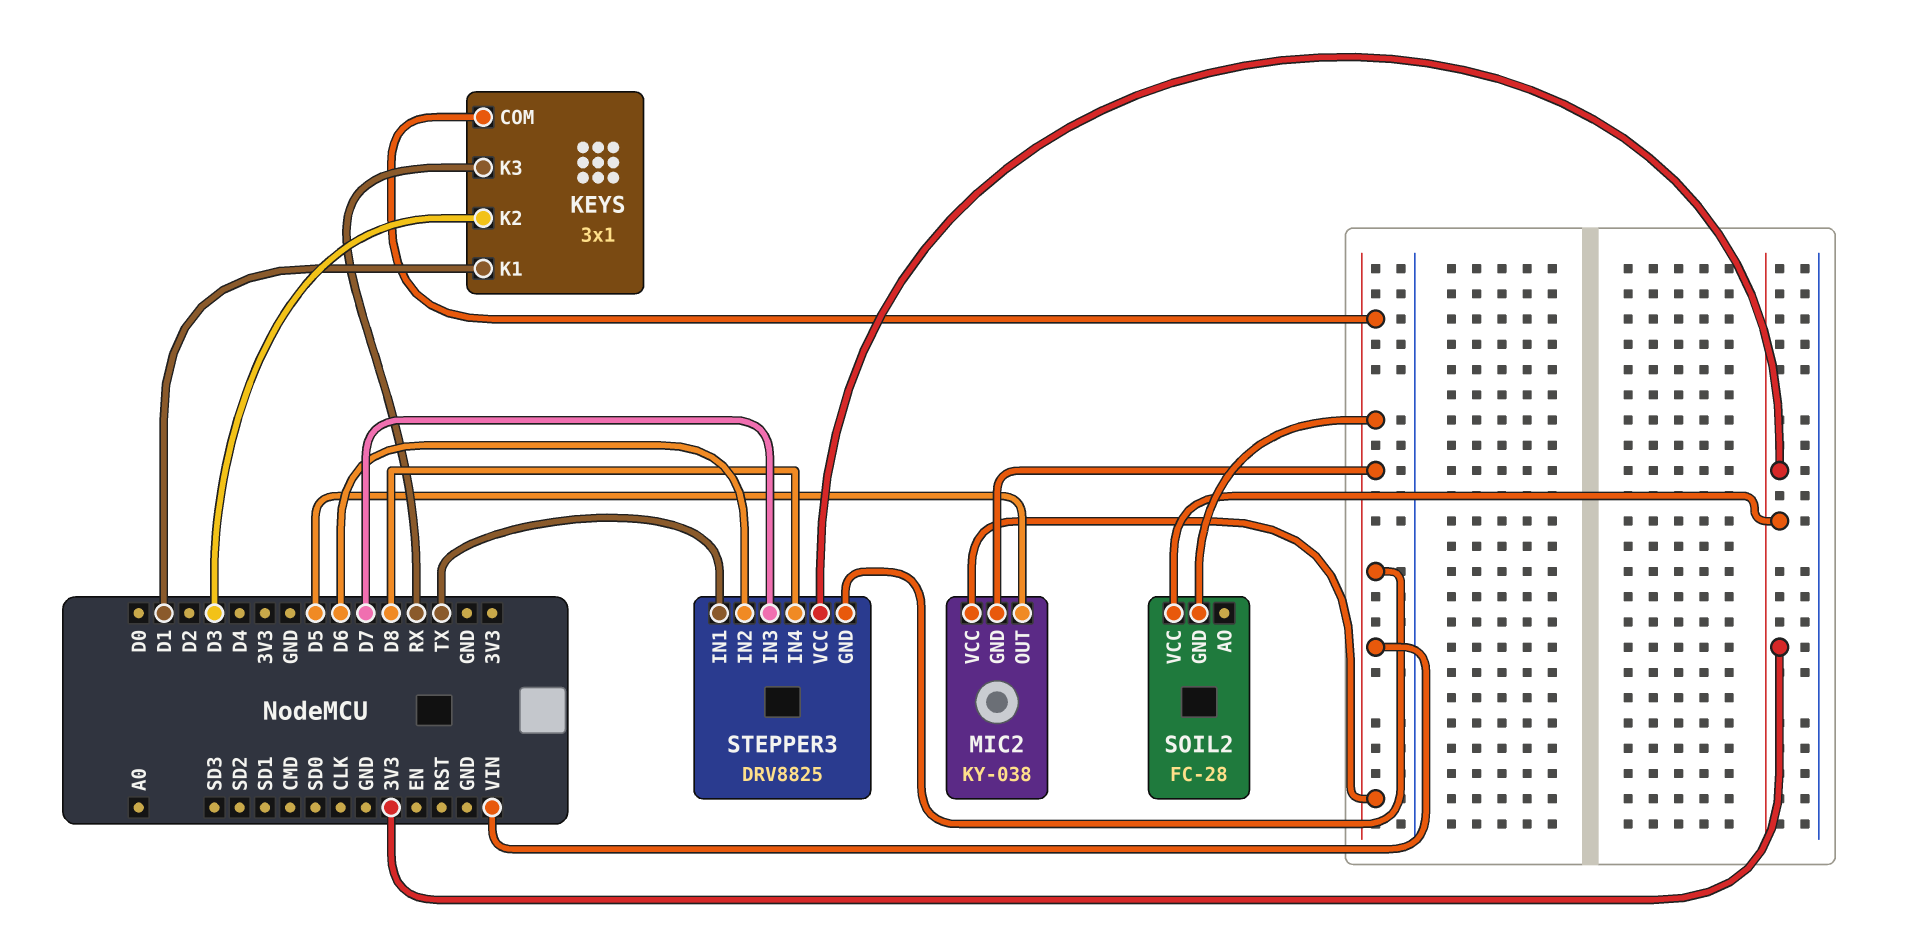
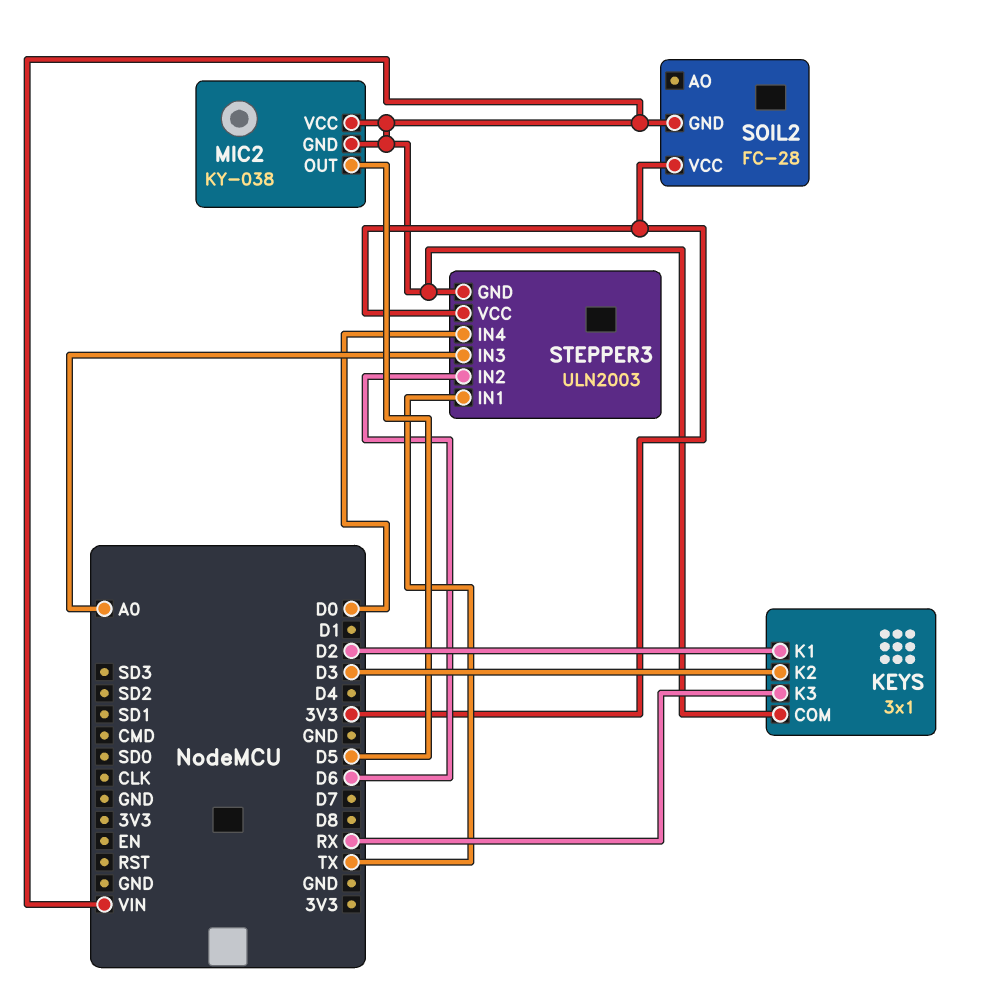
KEYS pin K1: D1 -> D2
STEPPER3: DRV8825 -> ULN2003
STEPPER3 pin IN3: D7 -> A0
STEPPER3 pin IN4: D8 -> D0

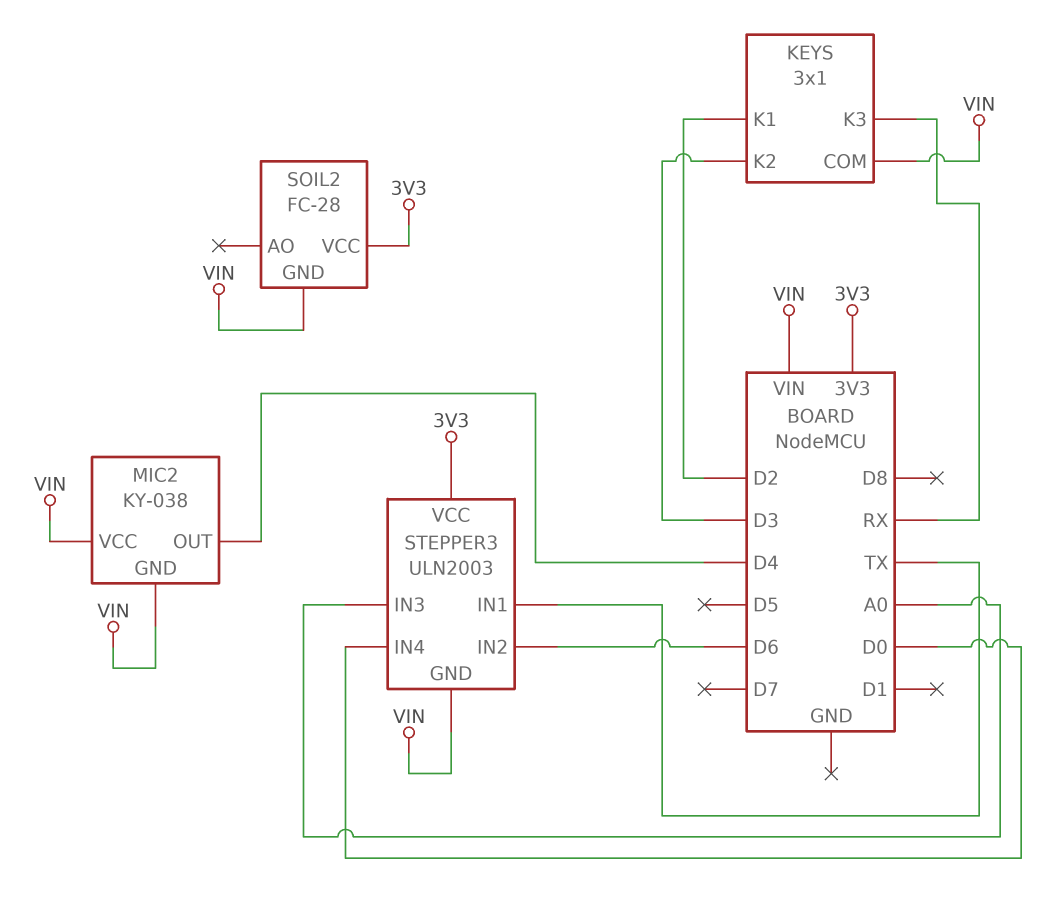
MIC2 pin OUT: D5 -> D4

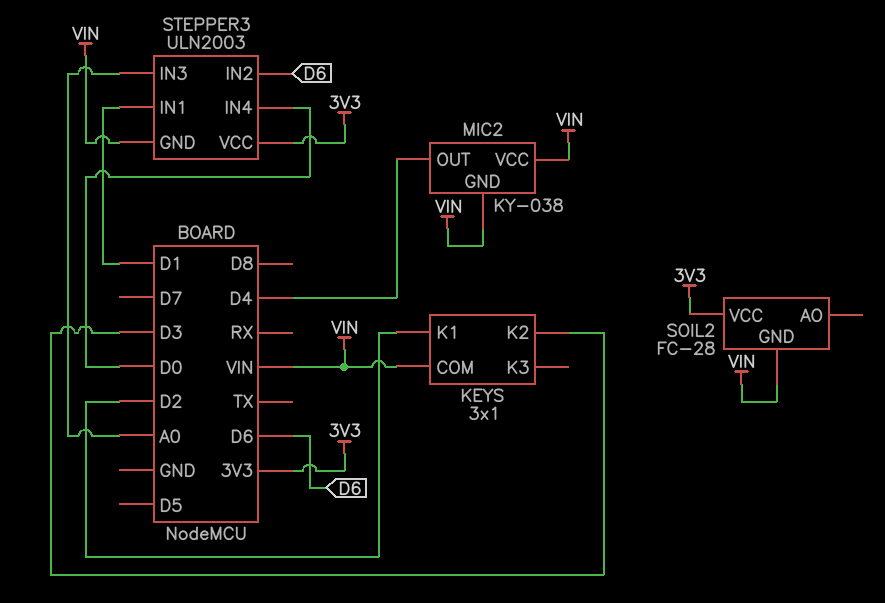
KEYS pin K3: RX -> none
STEPPER3 pin IN1: TX -> D1

